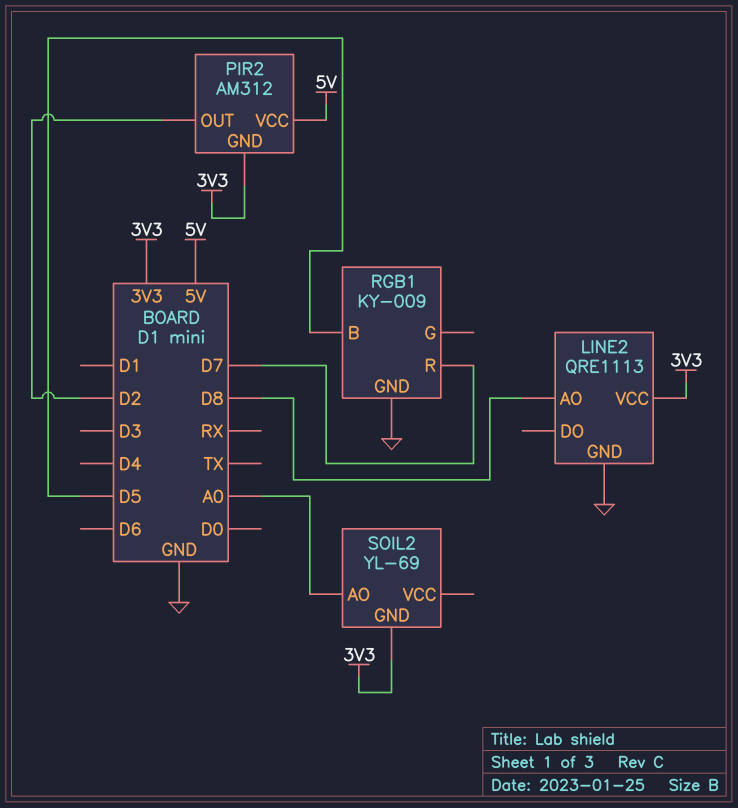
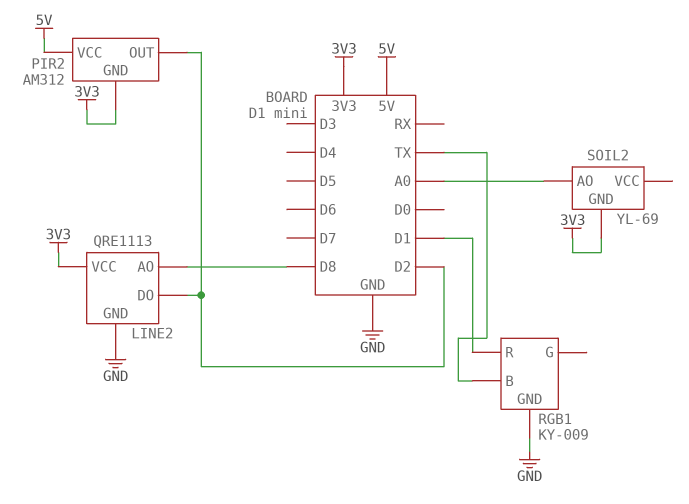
LINE2 pin DO: none -> D2
RGB1 pin B: D5 -> TX
RGB1 pin R: D7 -> D1

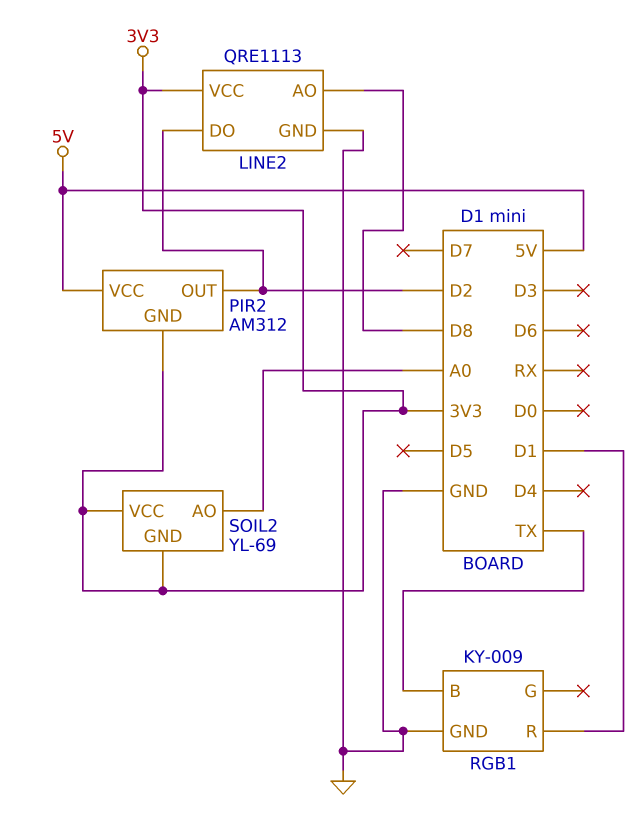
SOIL2 pin VCC: none -> 3V3

